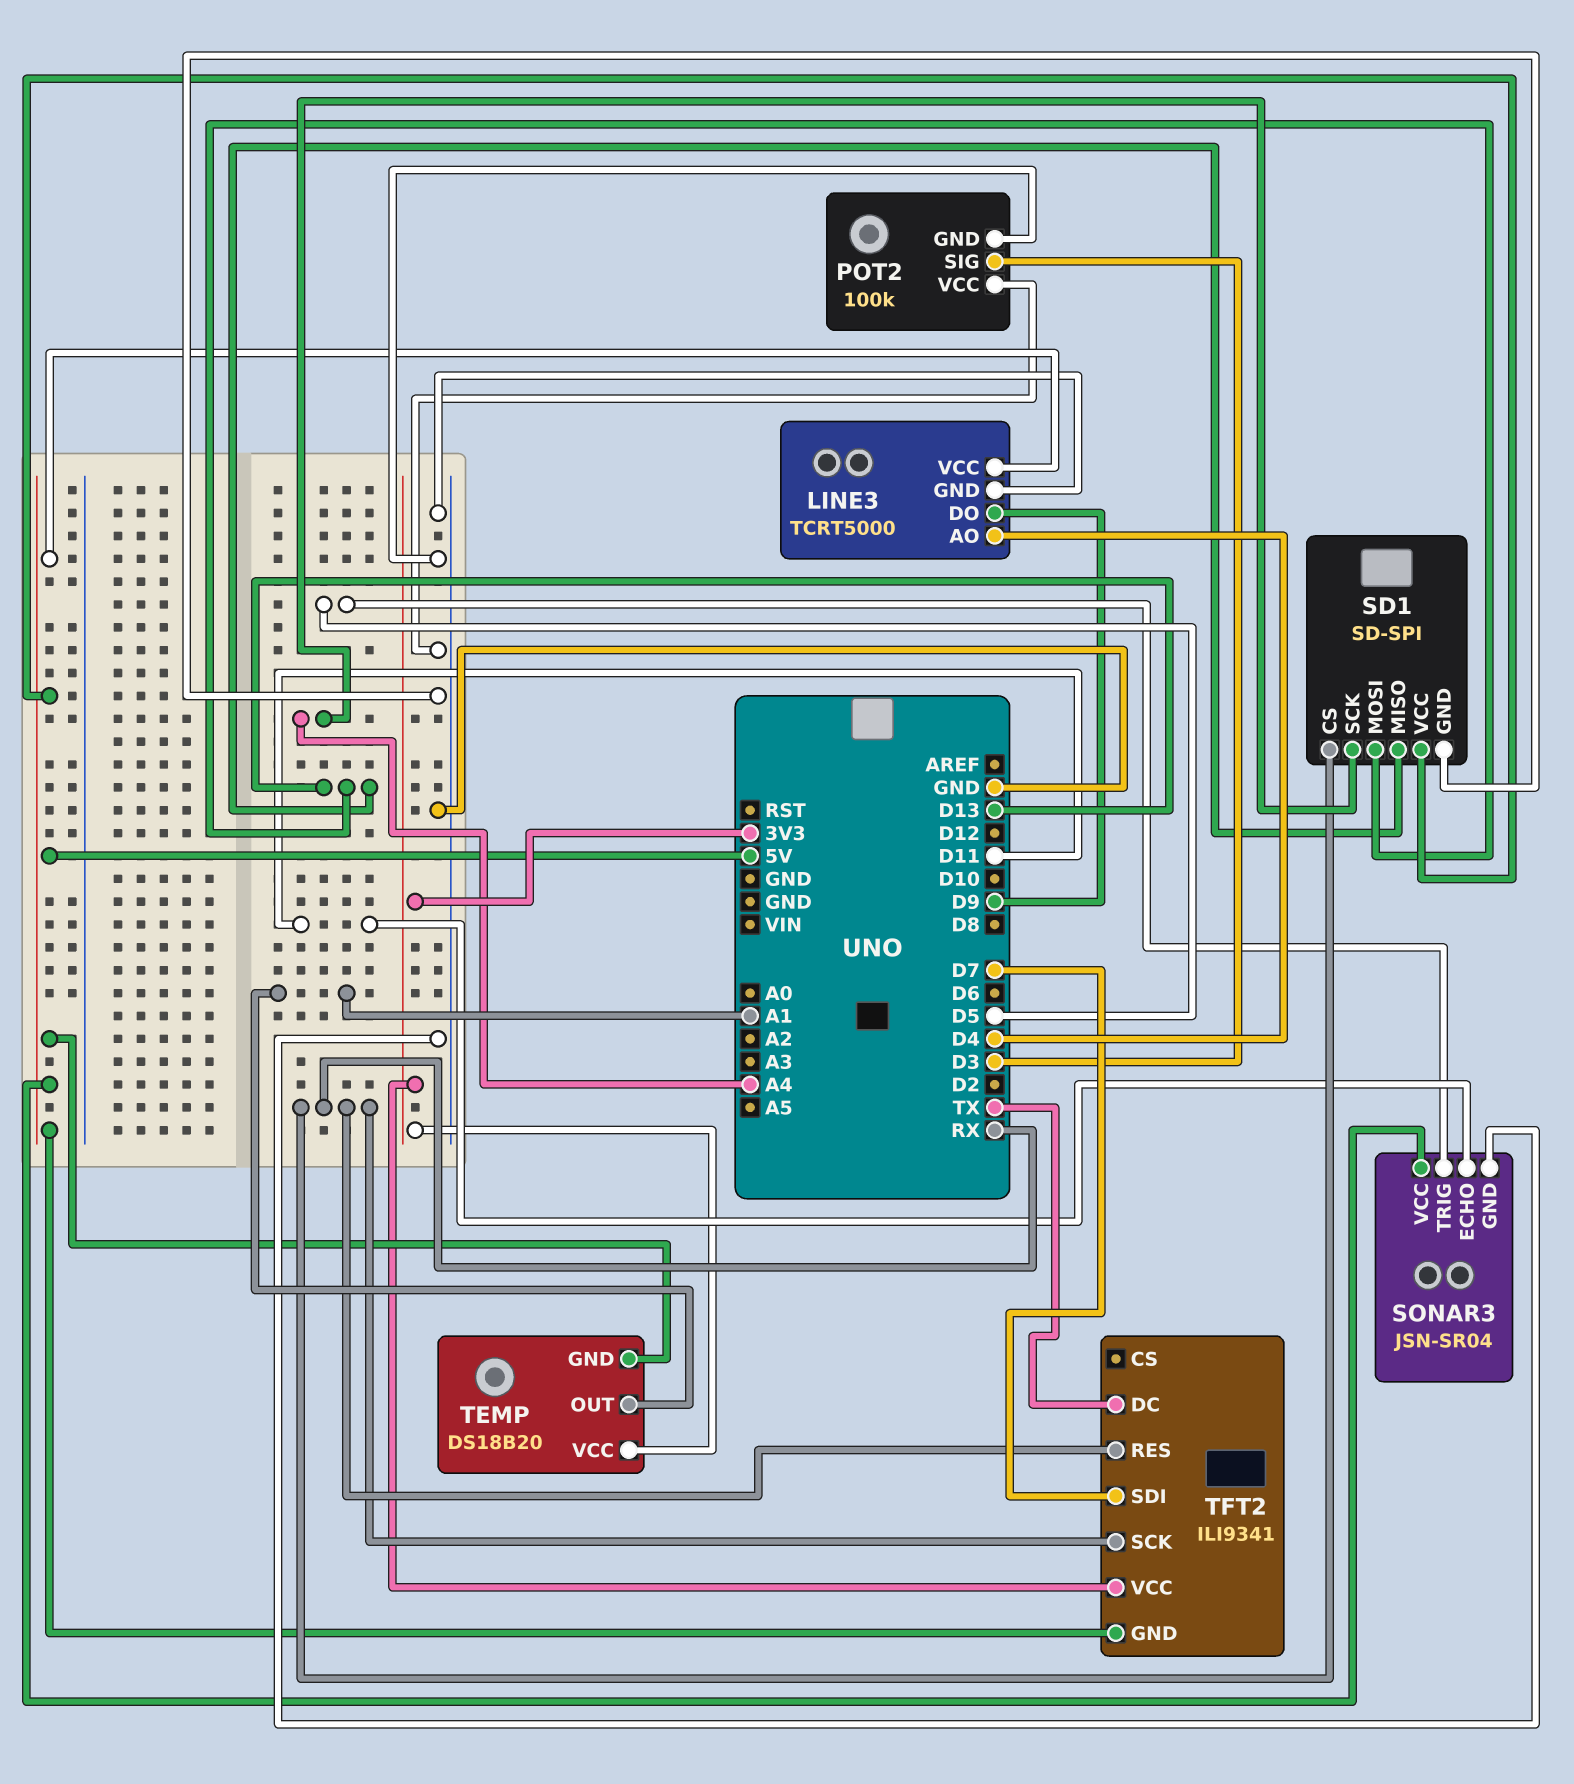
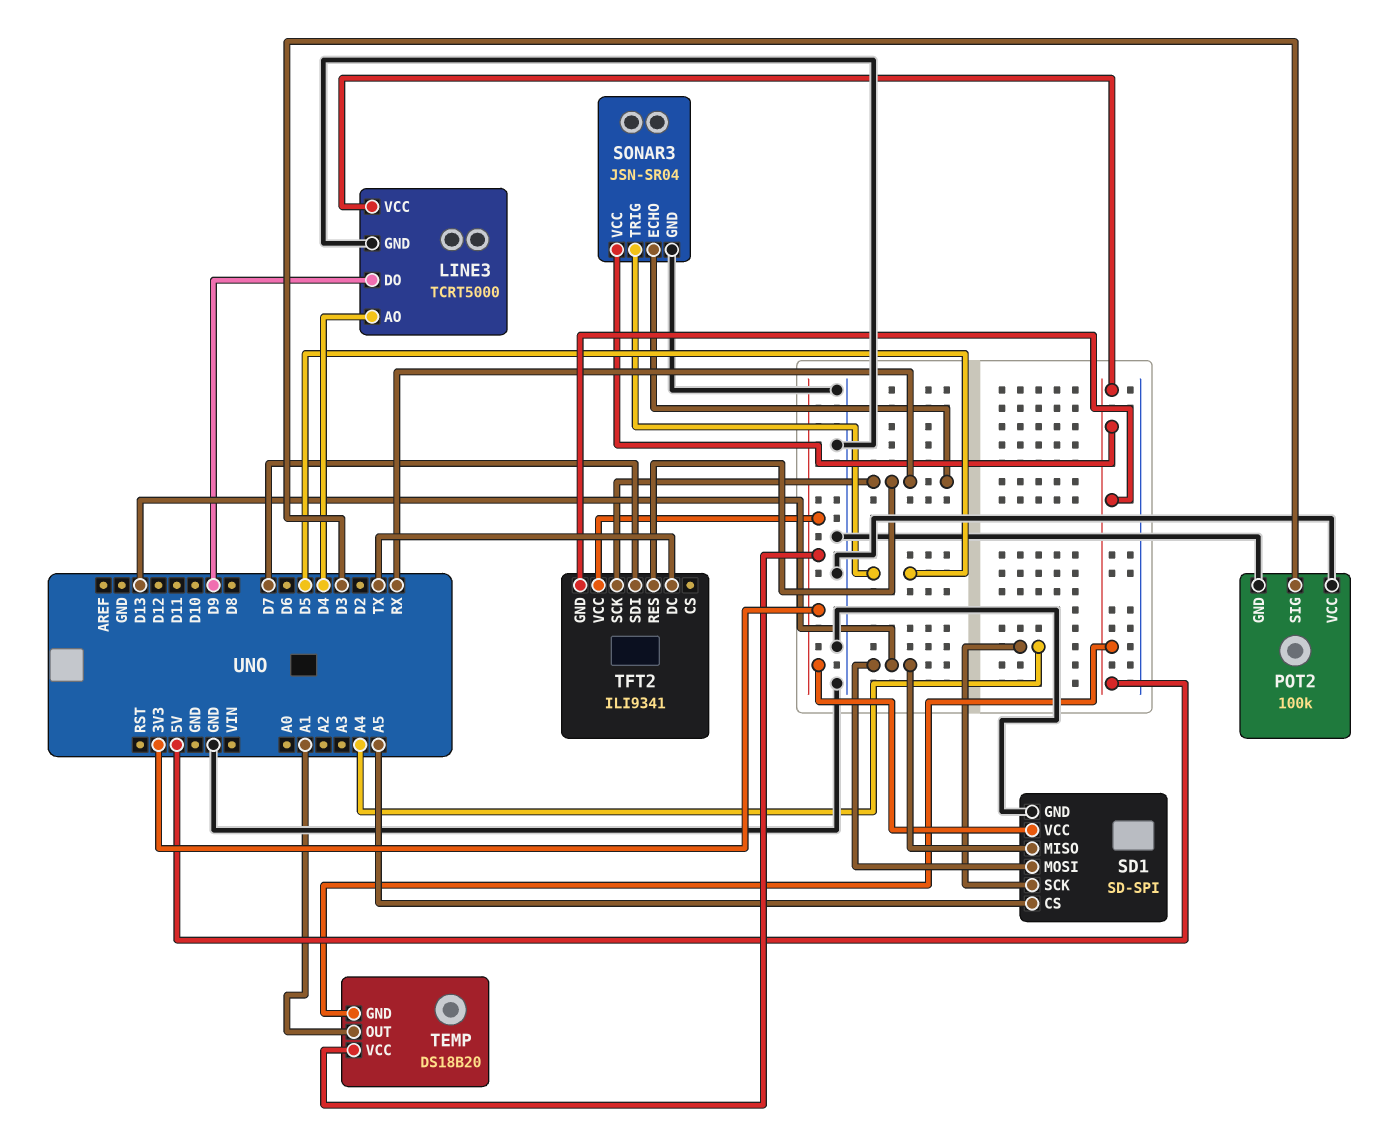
SD1 pin CS: RX -> A5
SD1 pin VCC: 5V -> 3V3
SONAR3 pin ECHO: D11 -> RX

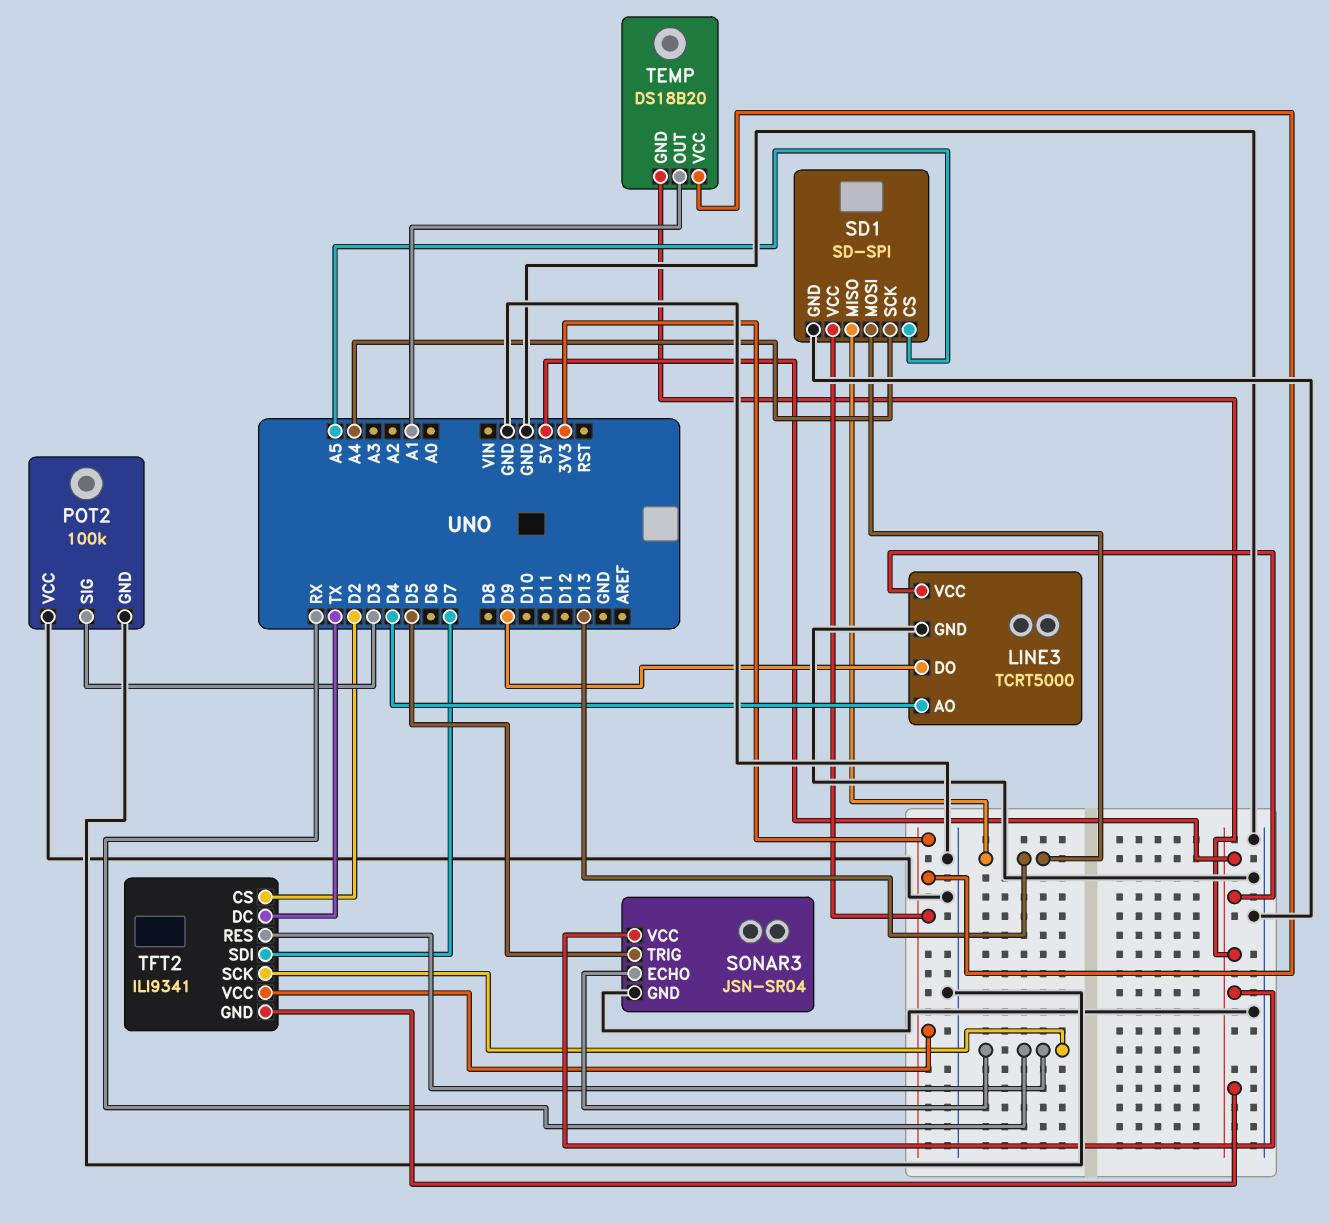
TFT2 pin CS: none -> D2

